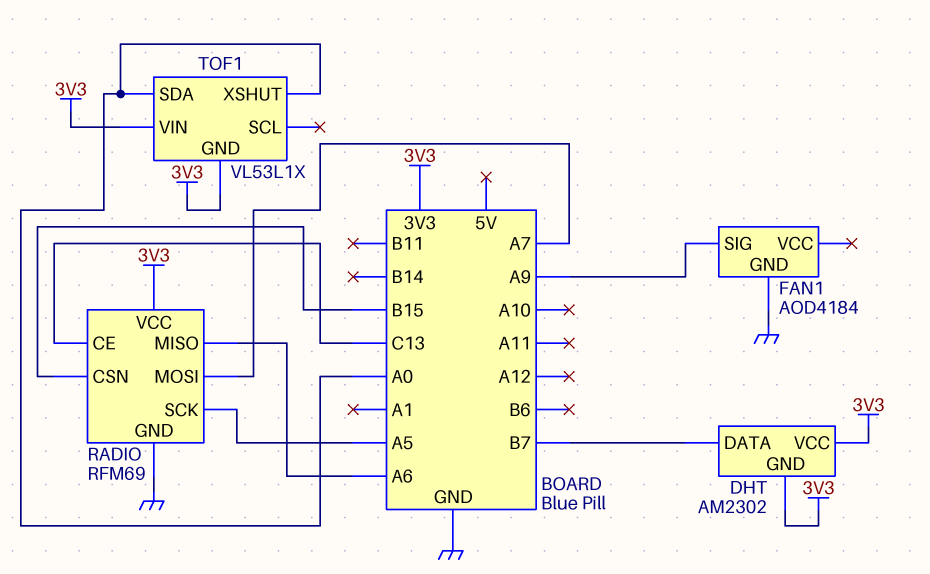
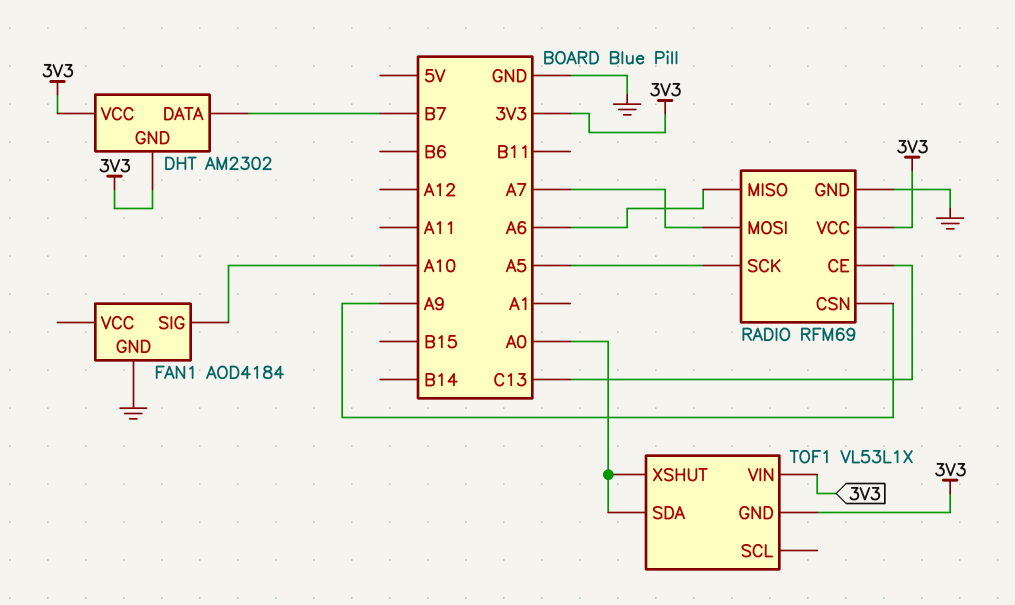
FAN1 pin SIG: A9 -> A10
RADIO pin CSN: B15 -> A9

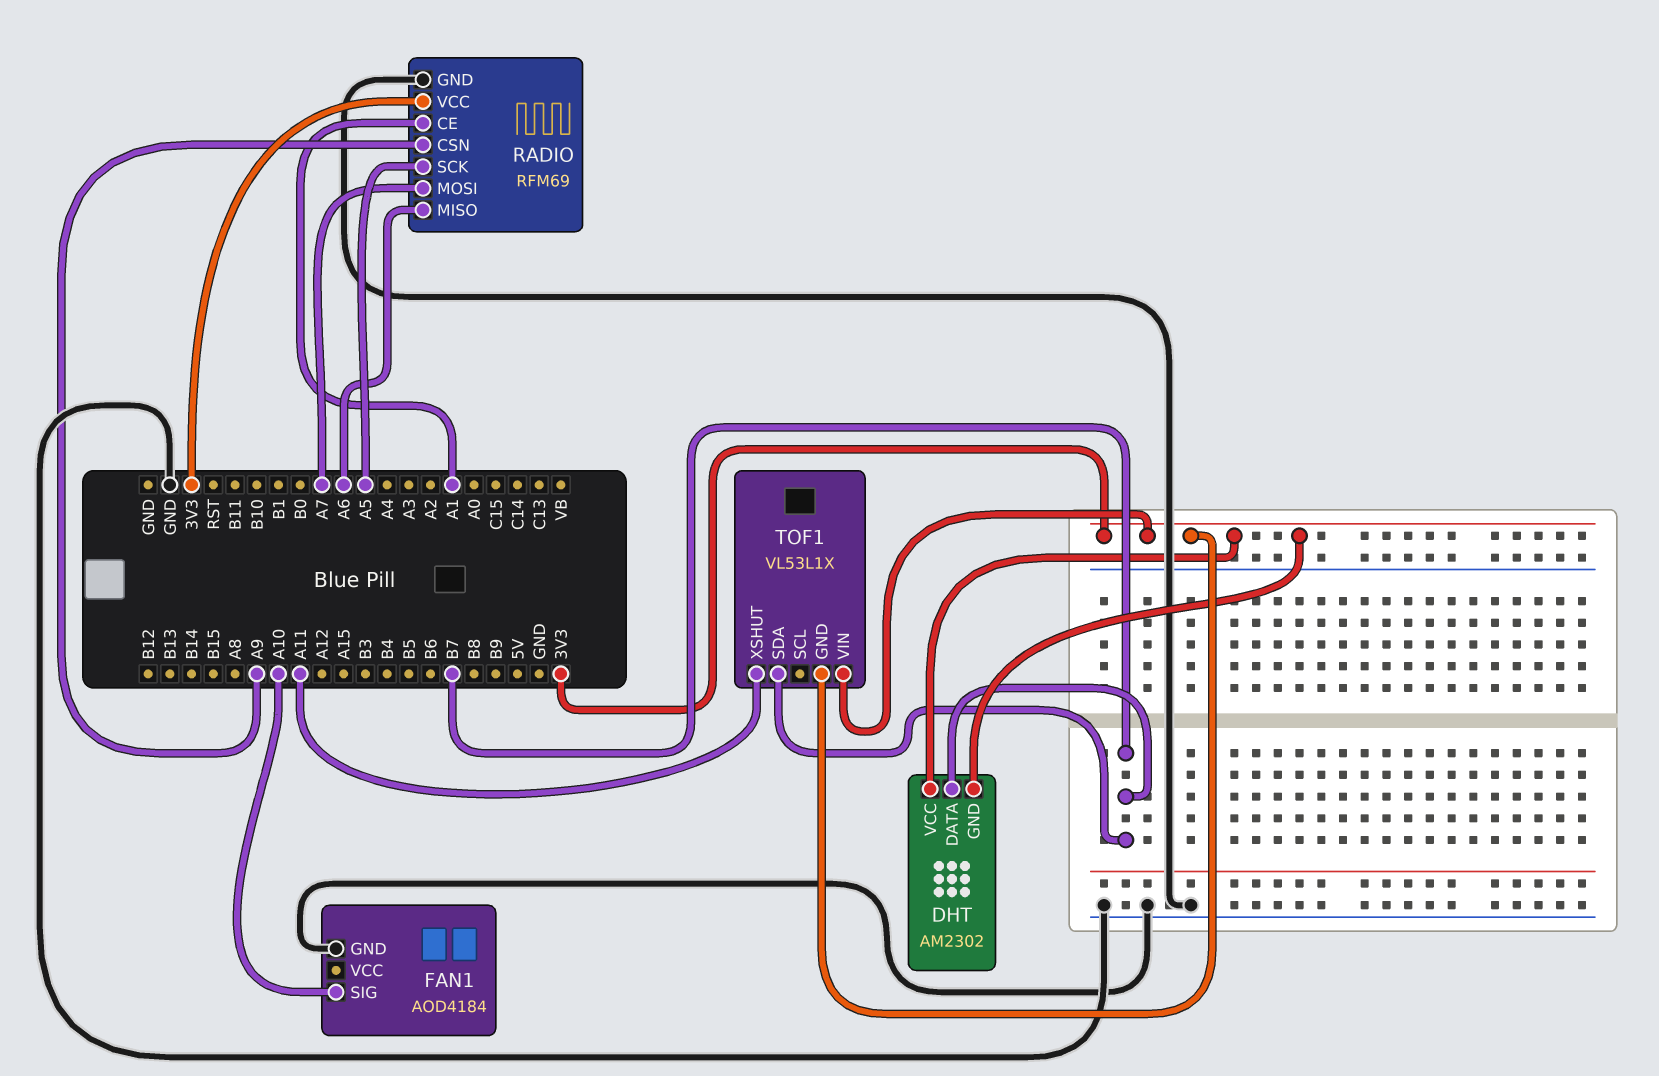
RADIO pin CE: C13 -> A1
TOF1 pin SDA: A0 -> B7
TOF1 pin XSHUT: A0 -> A11

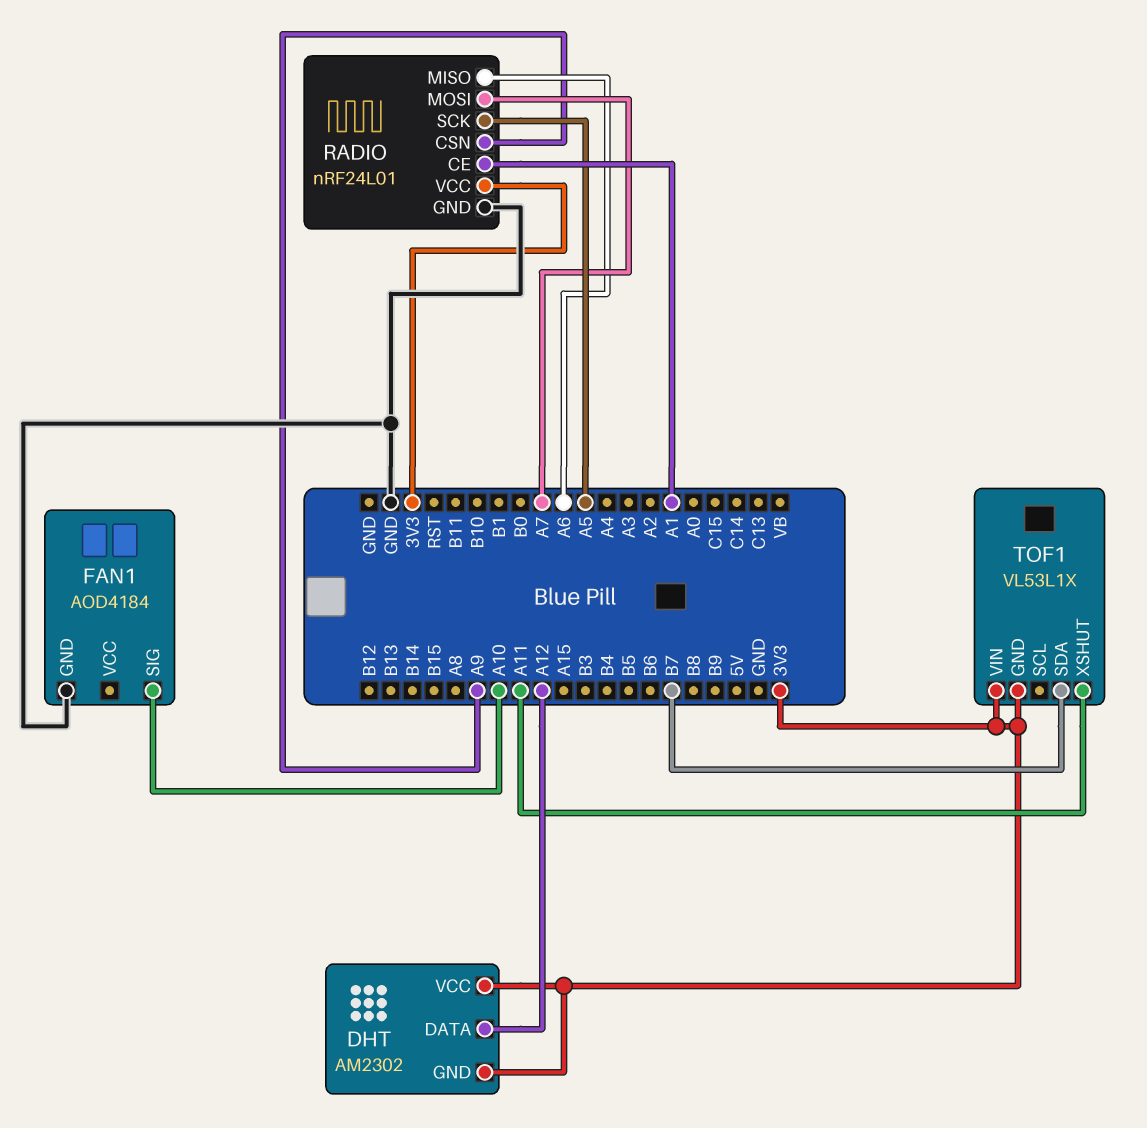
DHT pin DATA: B7 -> A12
RADIO: RFM69 -> nRF24L01

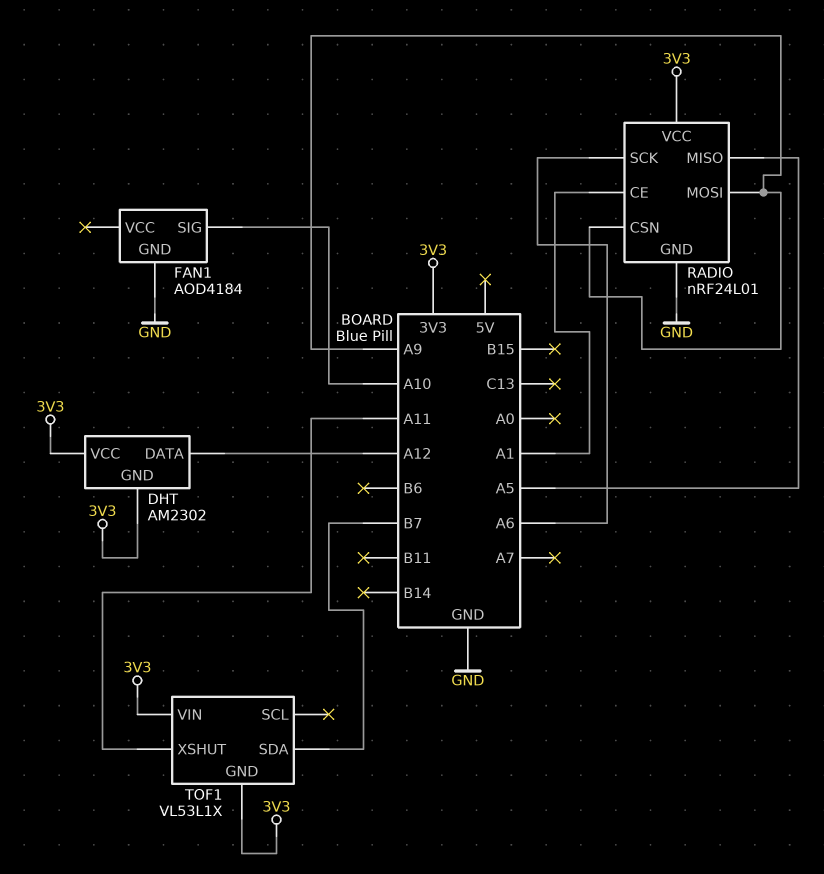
RADIO pin MISO: A6 -> A5
RADIO pin MOSI: A7 -> A9
RADIO pin SCK: A5 -> A6

